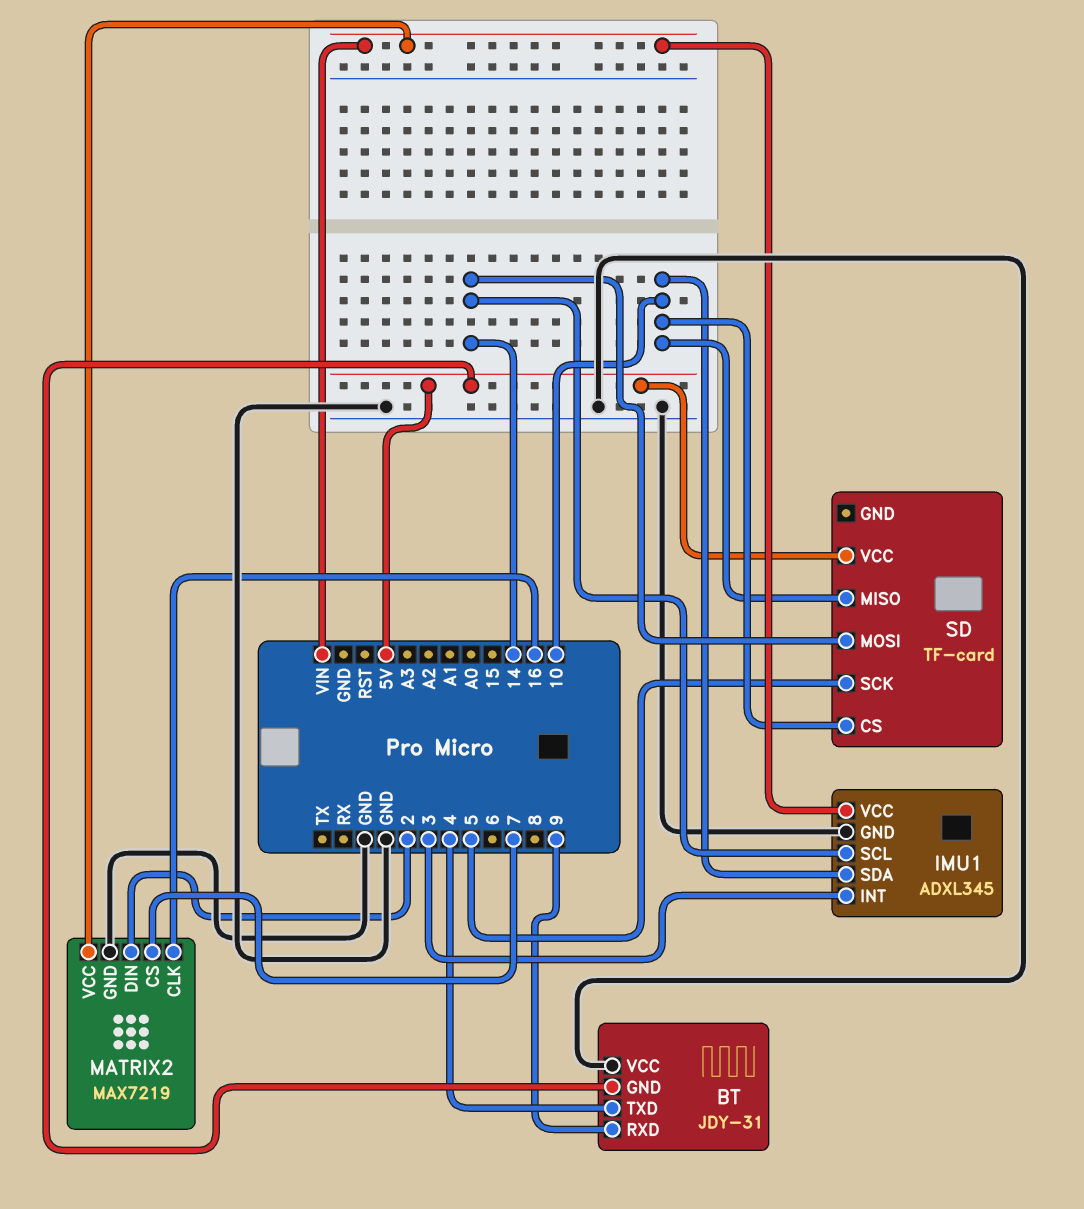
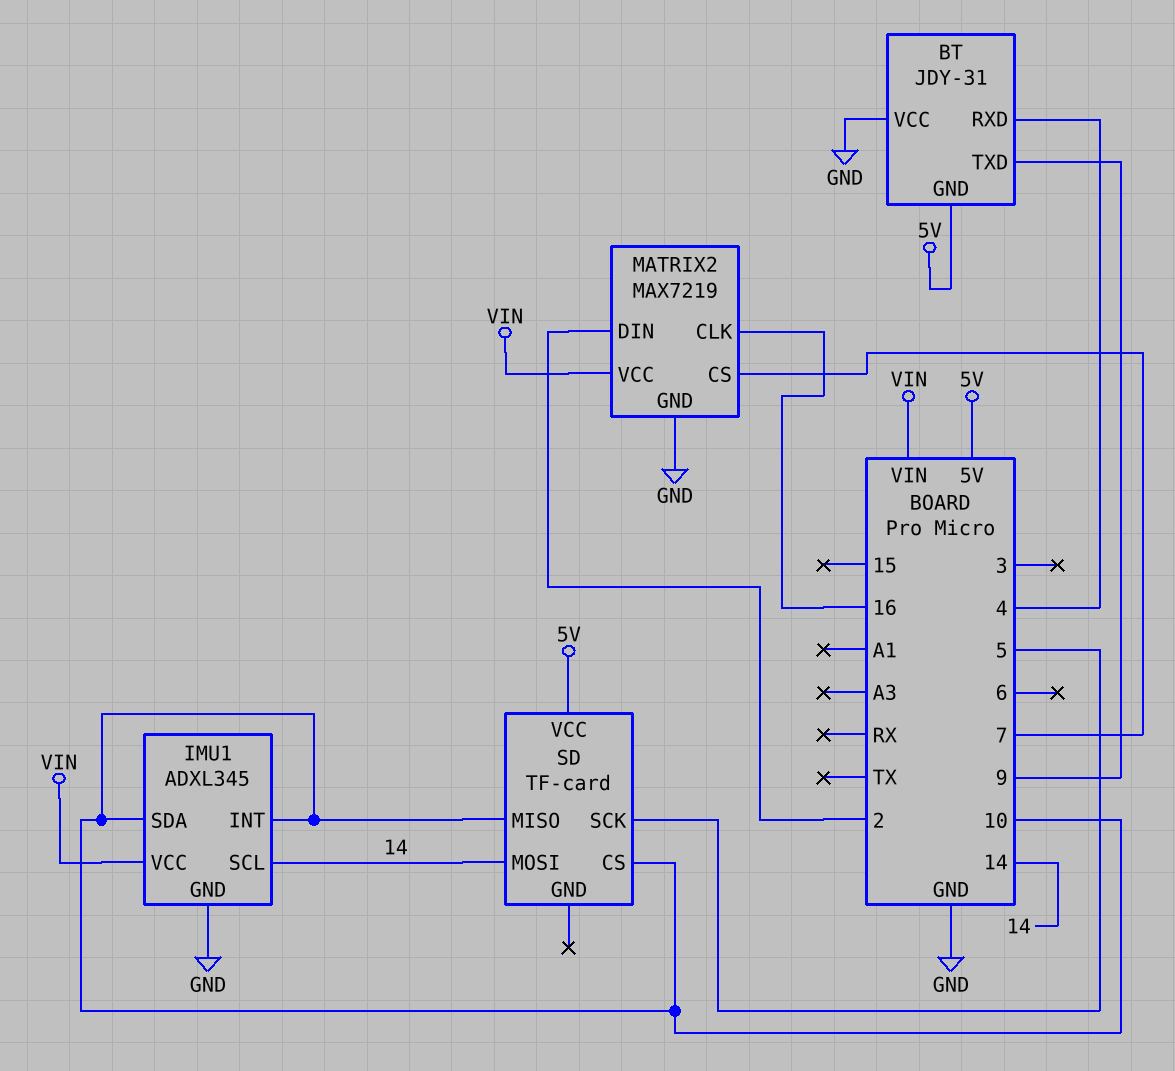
BT pin RXD: 9 -> 4
BT pin TXD: 4 -> 9
IMU1 pin INT: 3 -> 10

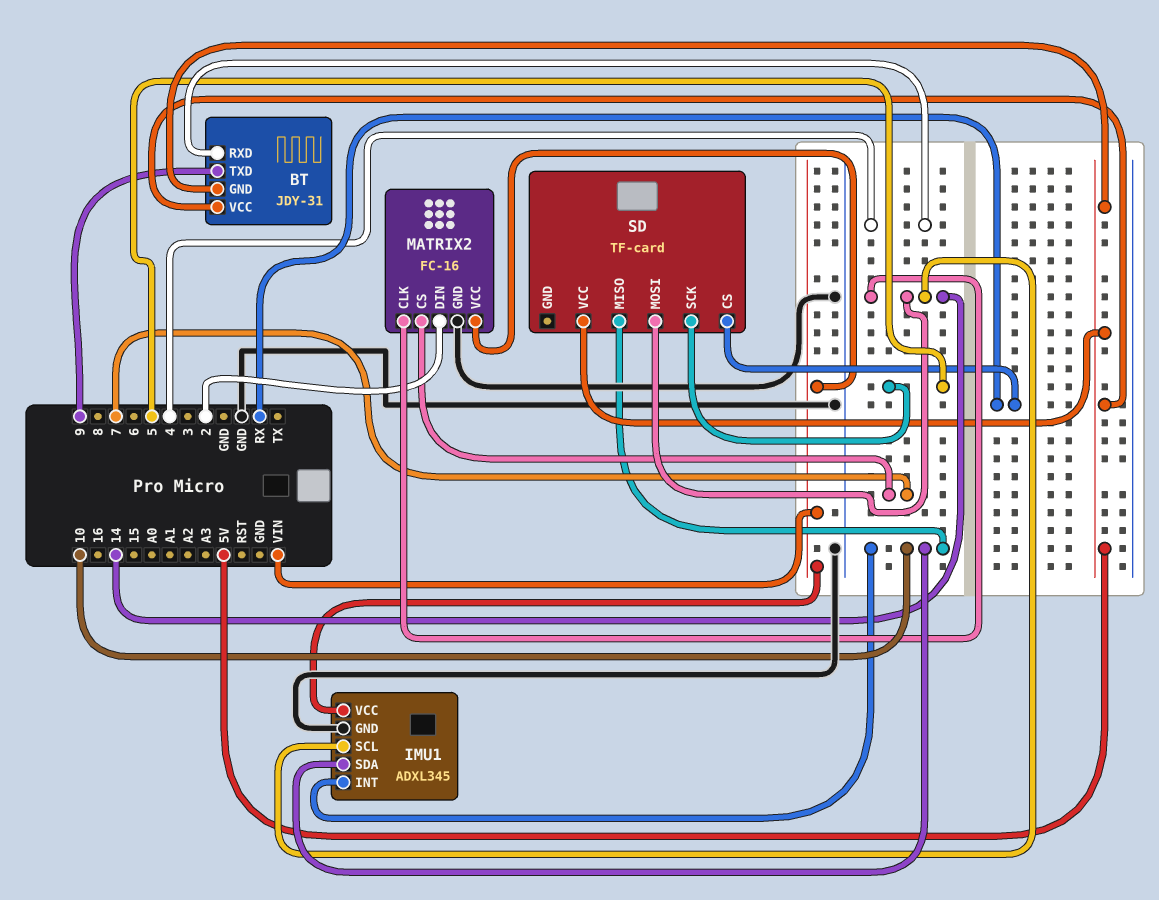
BT pin VCC: GND -> 5V
MATRIX2: MAX7219 -> FC-16
MATRIX2 pin CLK: 16 -> 14
SD pin CS: 10 -> RX

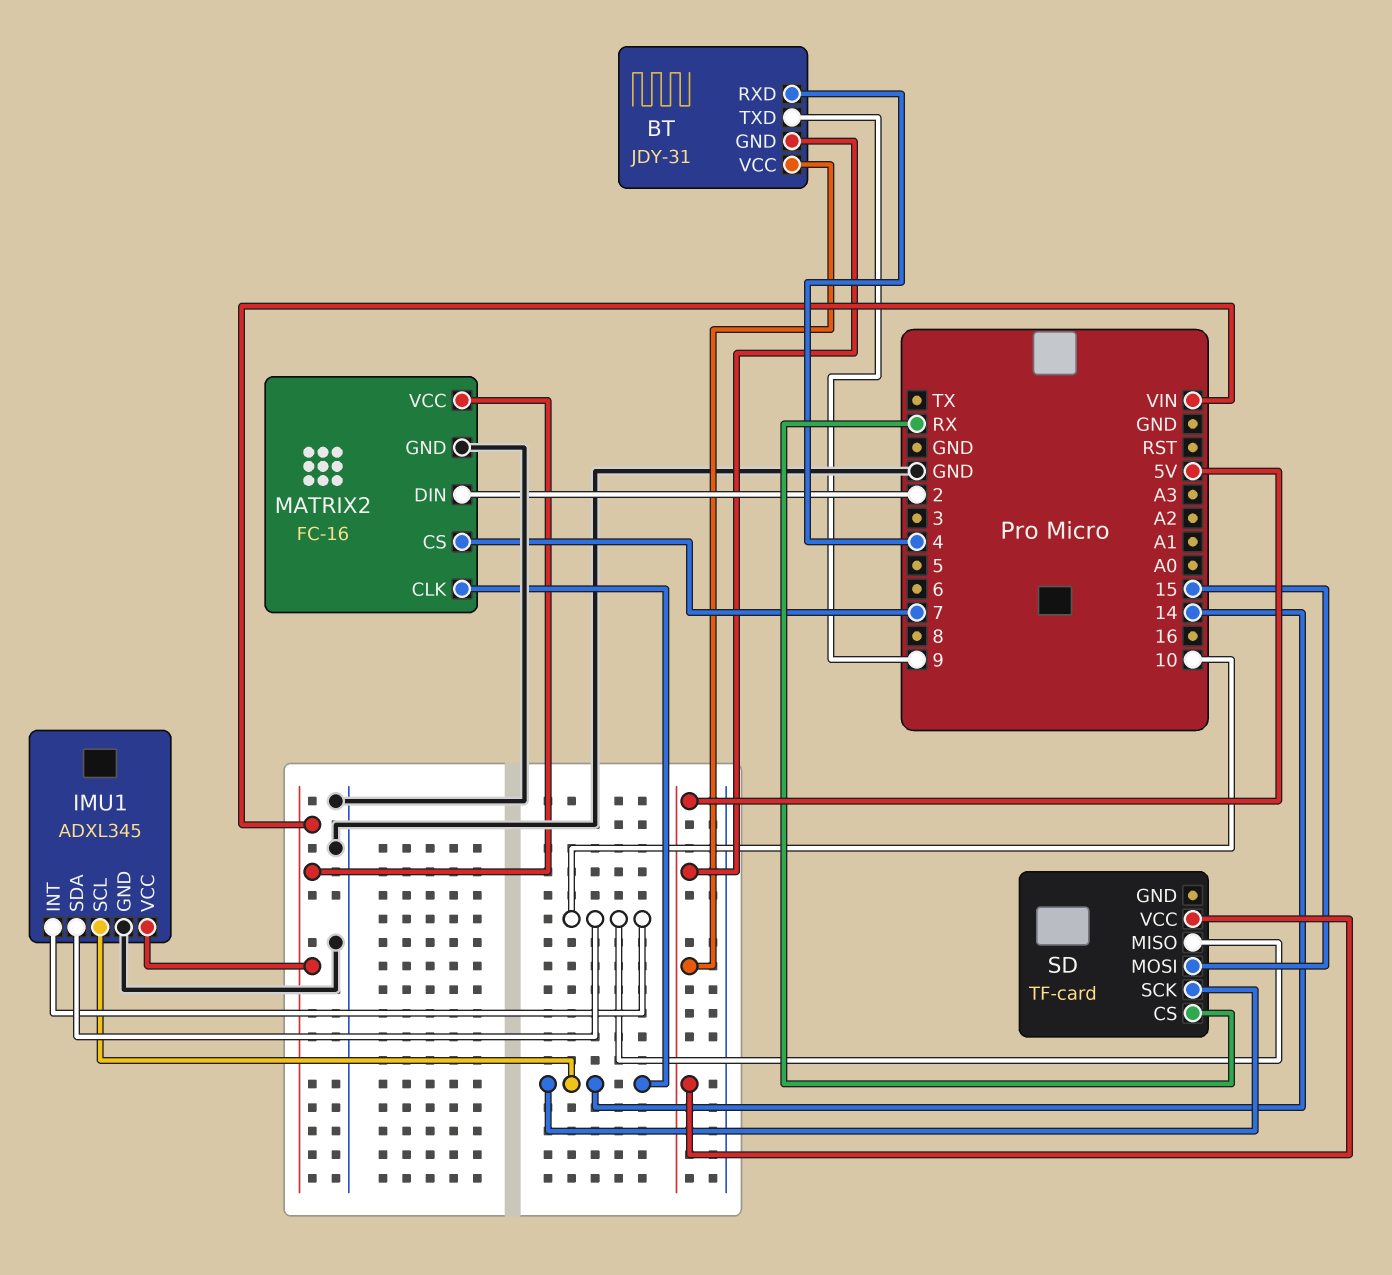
SD pin MOSI: 14 -> 15
SD pin SCK: 5 -> 14

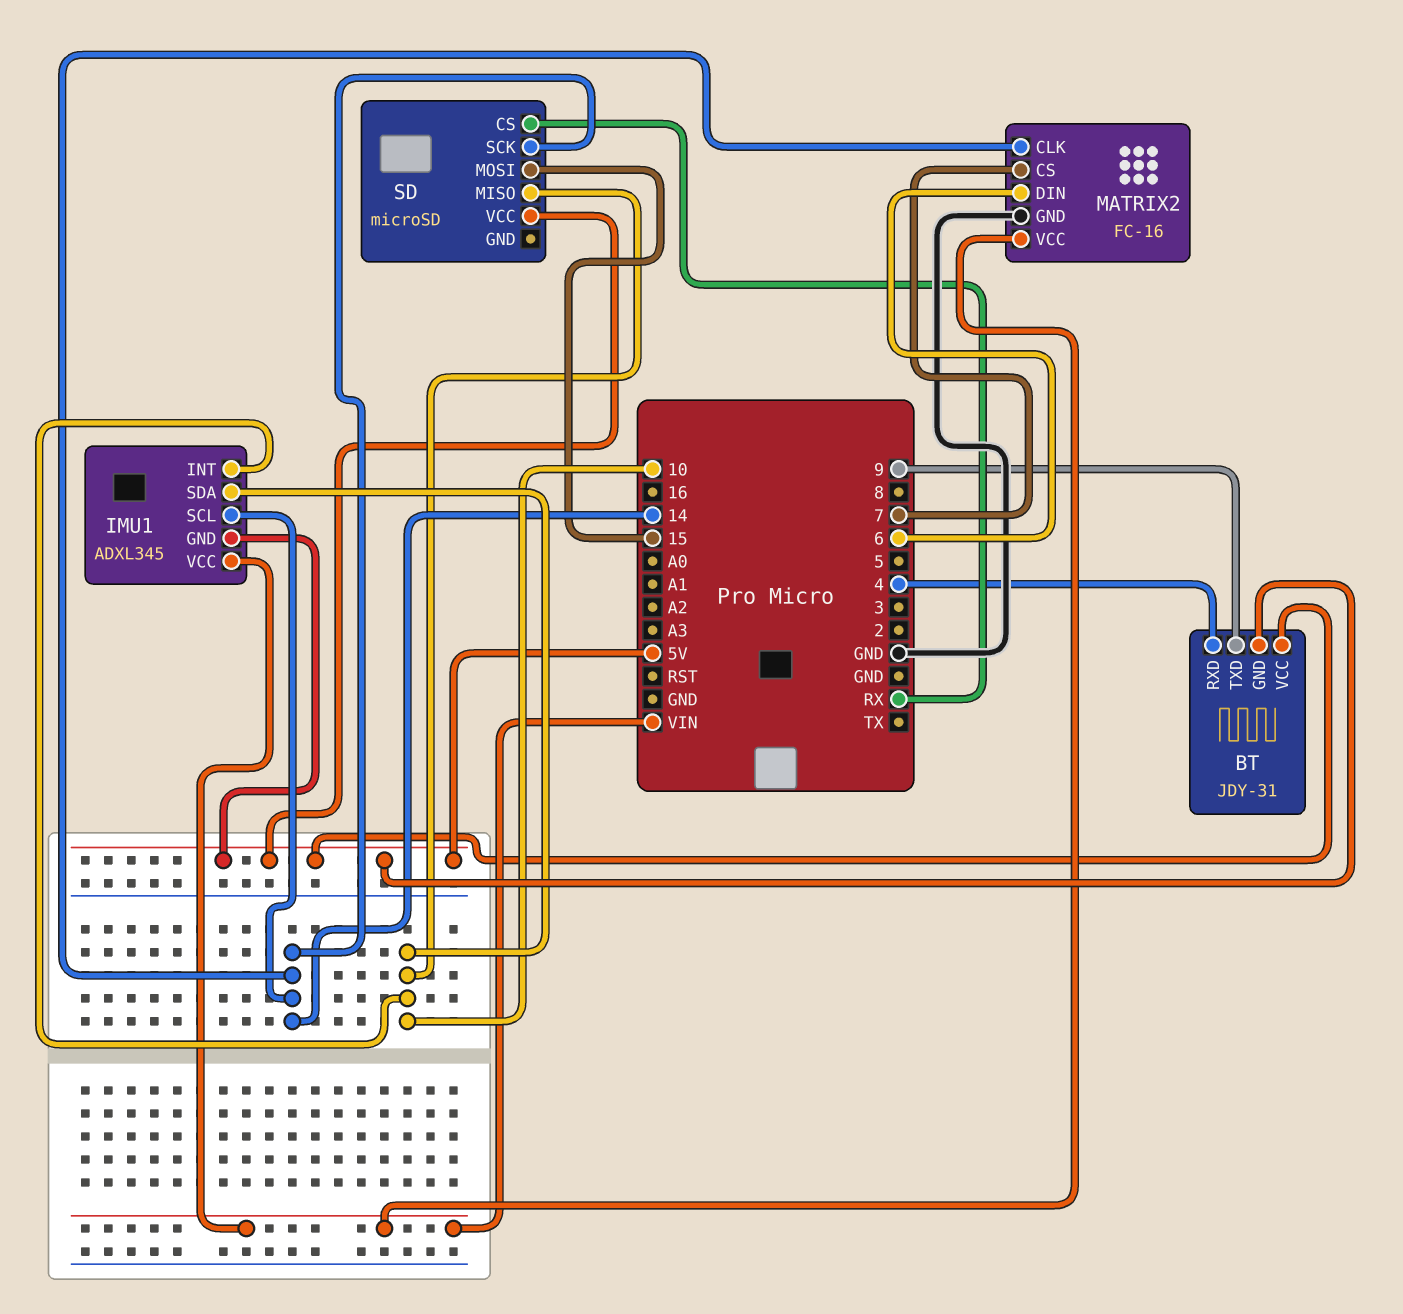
IMU1 pin GND: GND -> 5V
MATRIX2 pin DIN: 2 -> 6
SD: TF-card -> microSD

